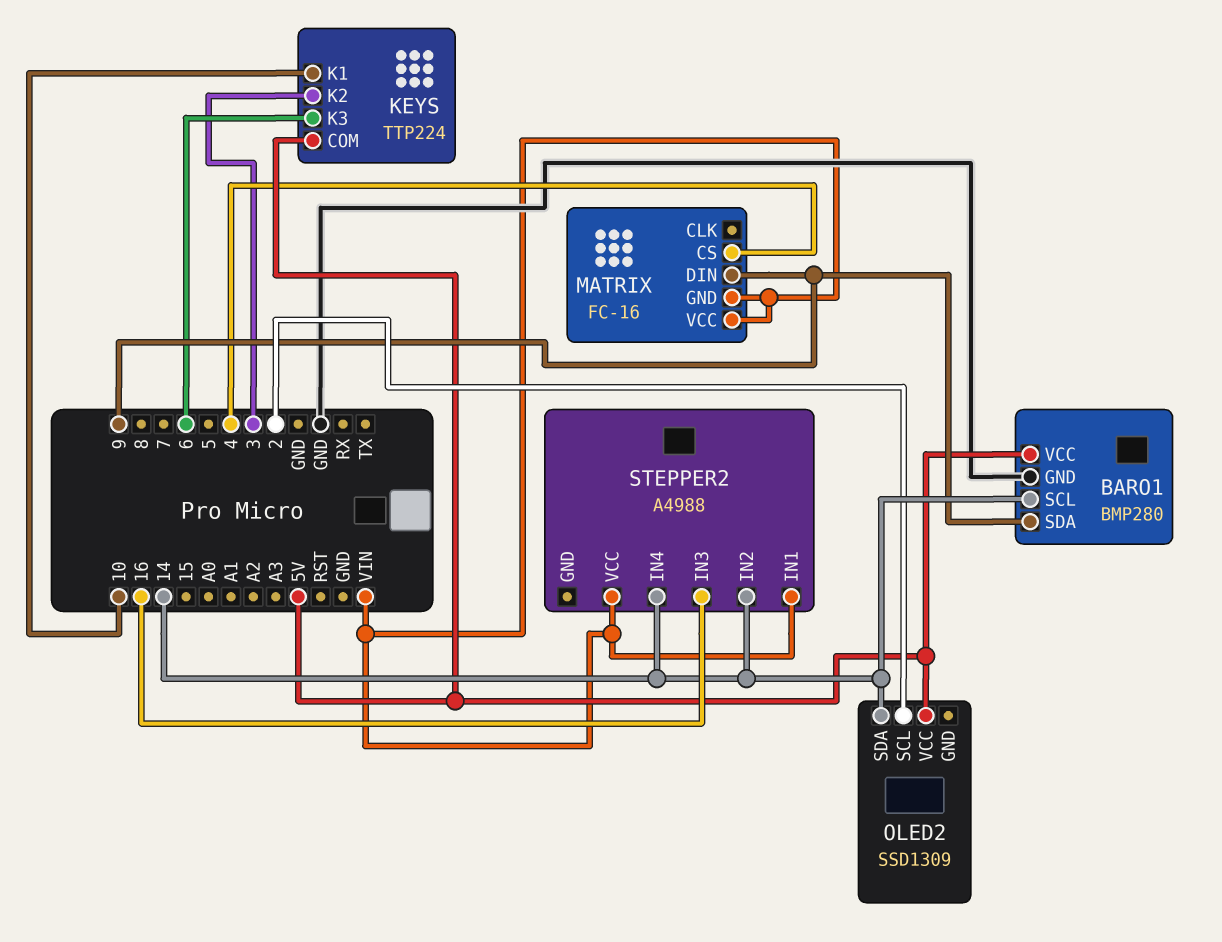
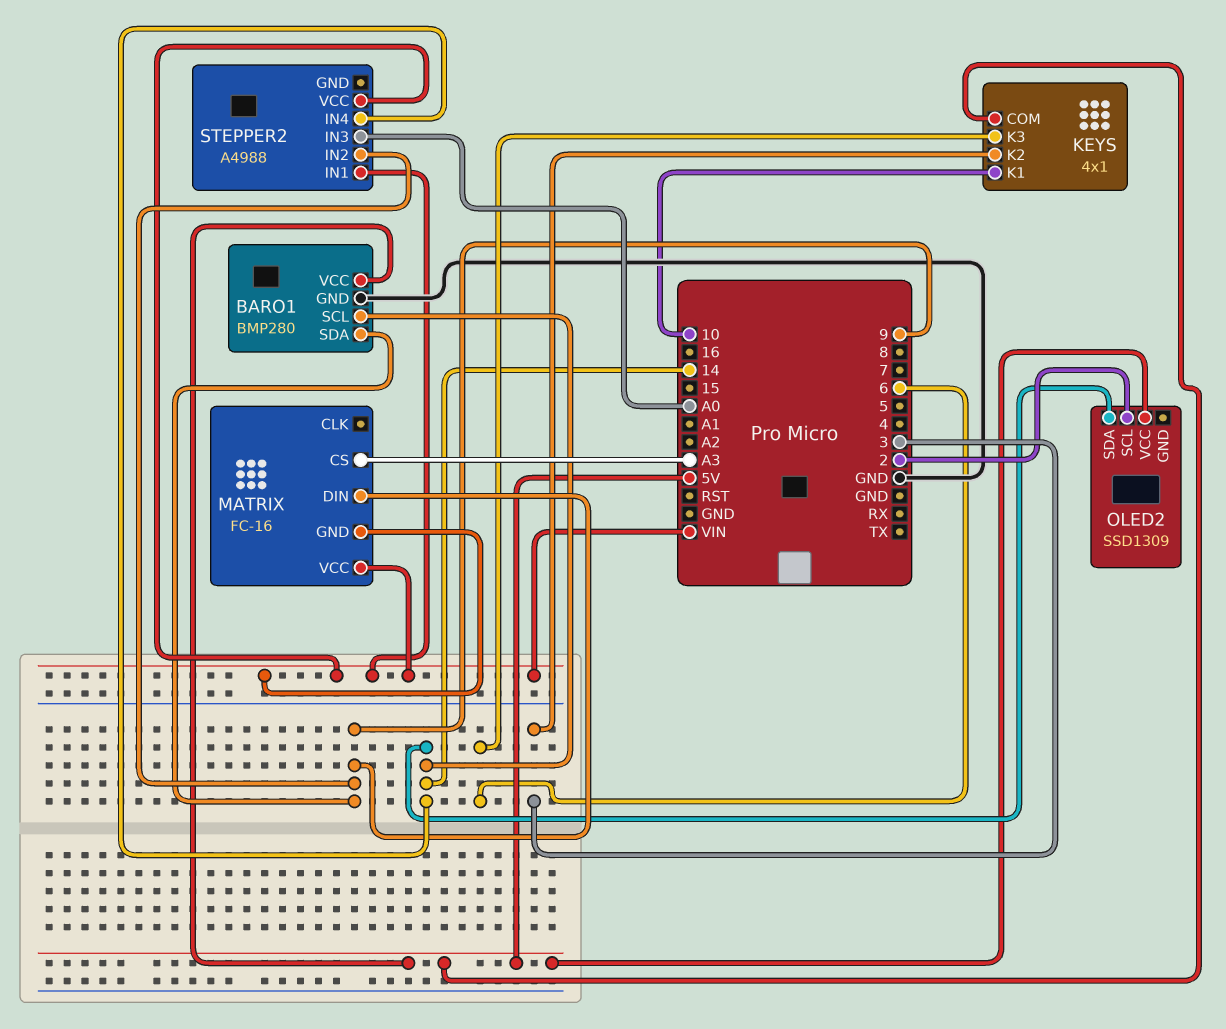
KEYS: TTP224 -> 4x1
MATRIX pin CS: 4 -> A3
STEPPER2 pin IN2: 14 -> 9
STEPPER2 pin IN3: 16 -> A0

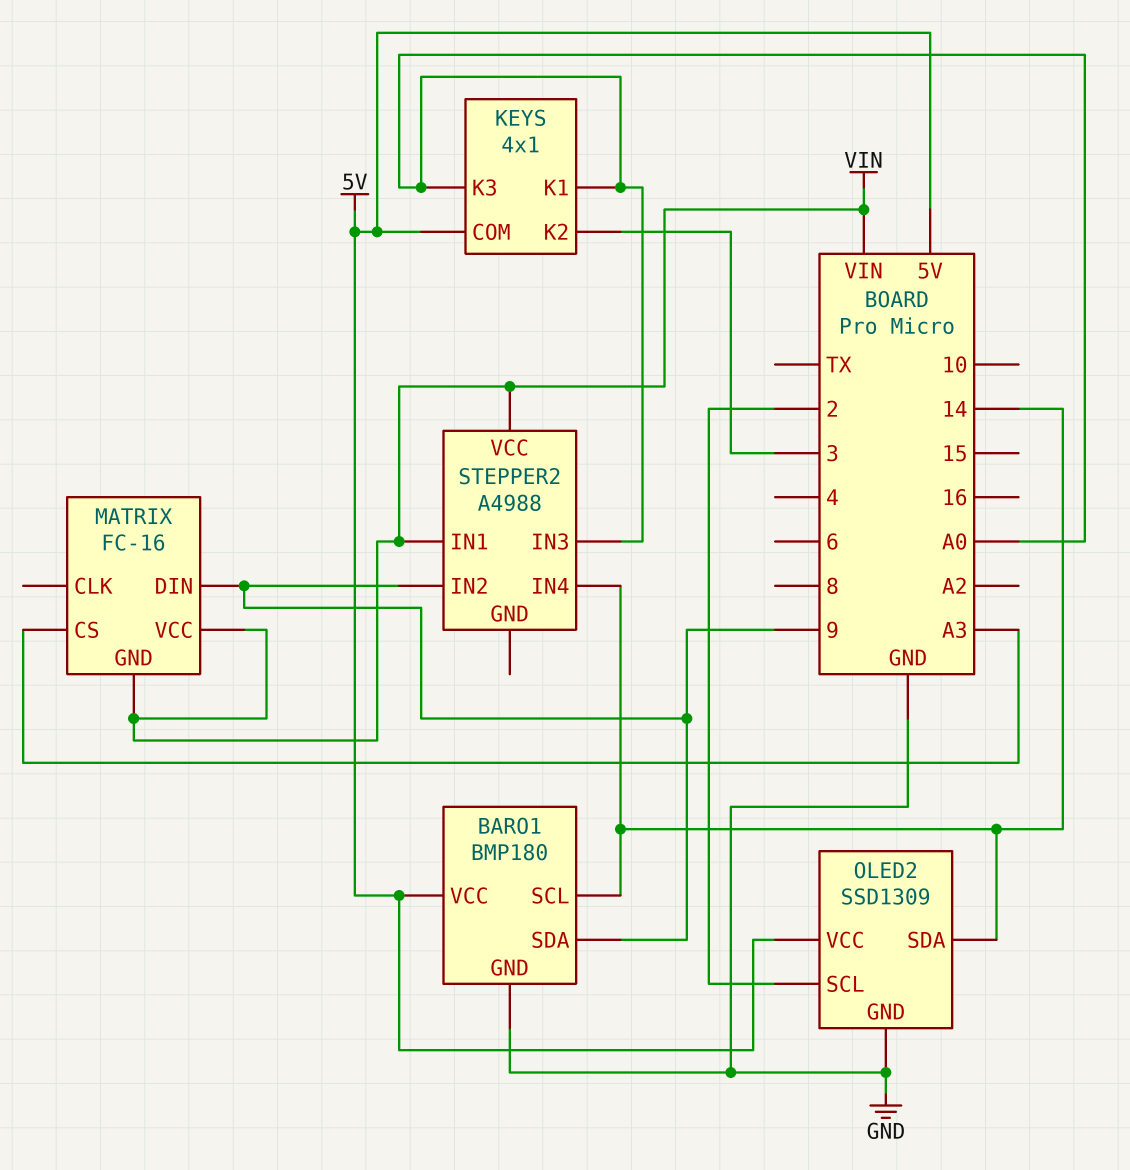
BARO1: BMP280 -> BMP180
KEYS pin K1: 10 -> A0
KEYS pin K3: 6 -> A0
OLED2 pin GND: none -> GND

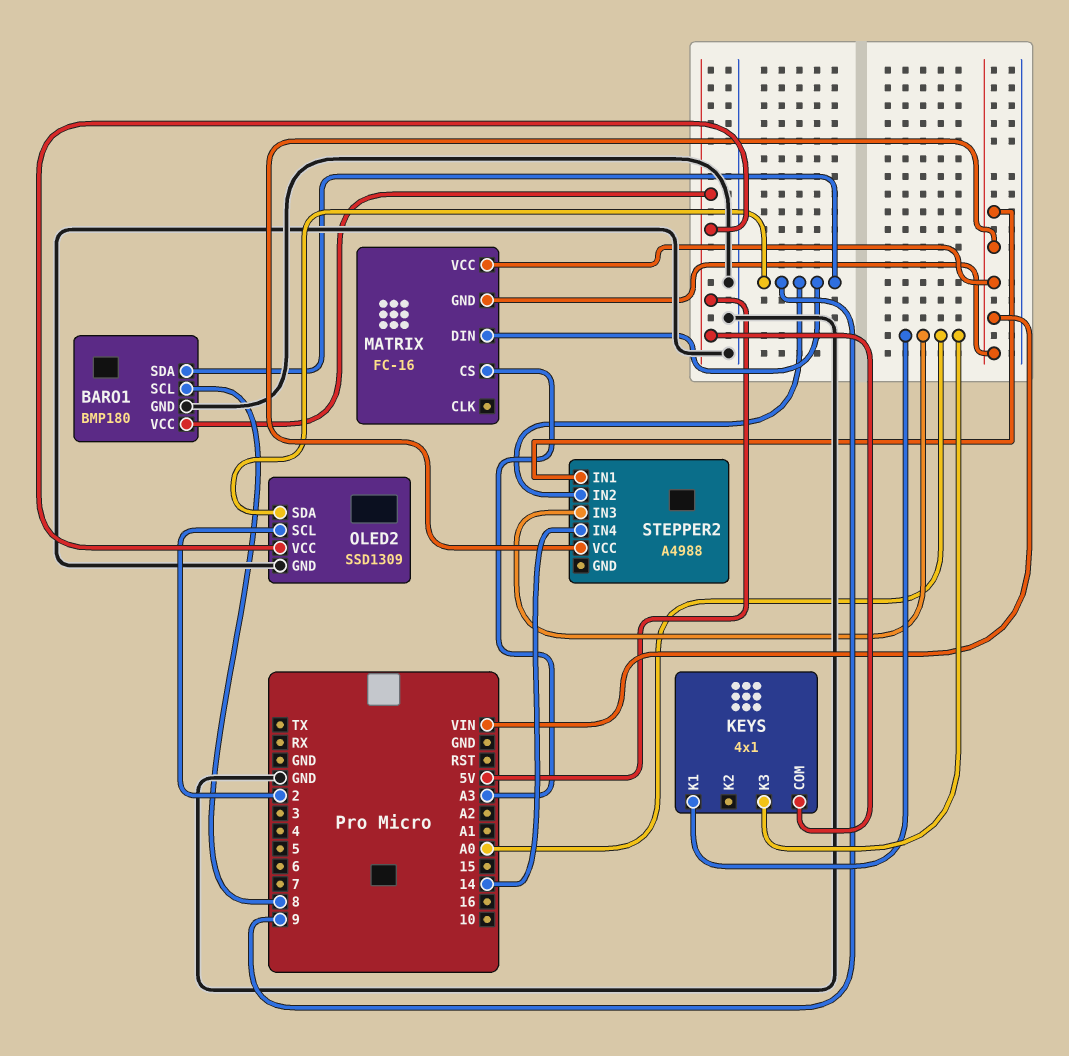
BARO1 pin SCL: 14 -> 8
KEYS pin K2: 3 -> none
OLED2 pin SDA: 14 -> 9

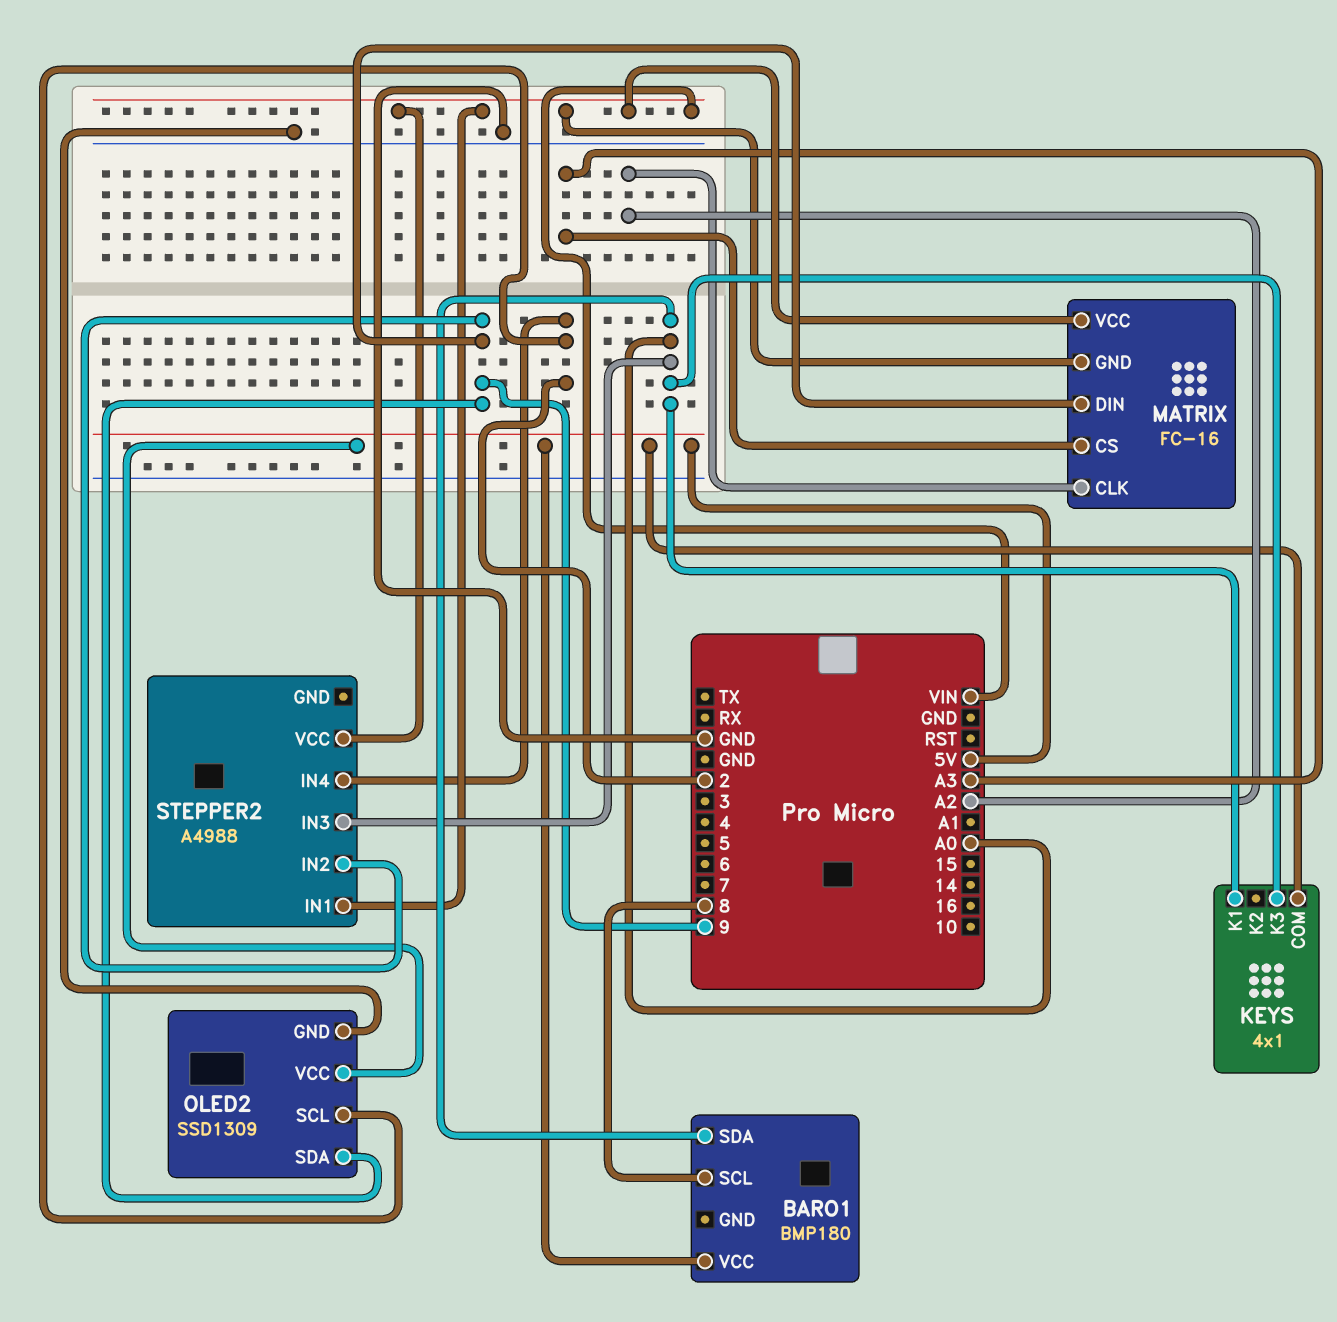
BARO1 pin GND: GND -> none
BARO1 pin SDA: 9 -> A0
MATRIX pin CLK: none -> A2
STEPPER2 pin IN4: 14 -> 2

